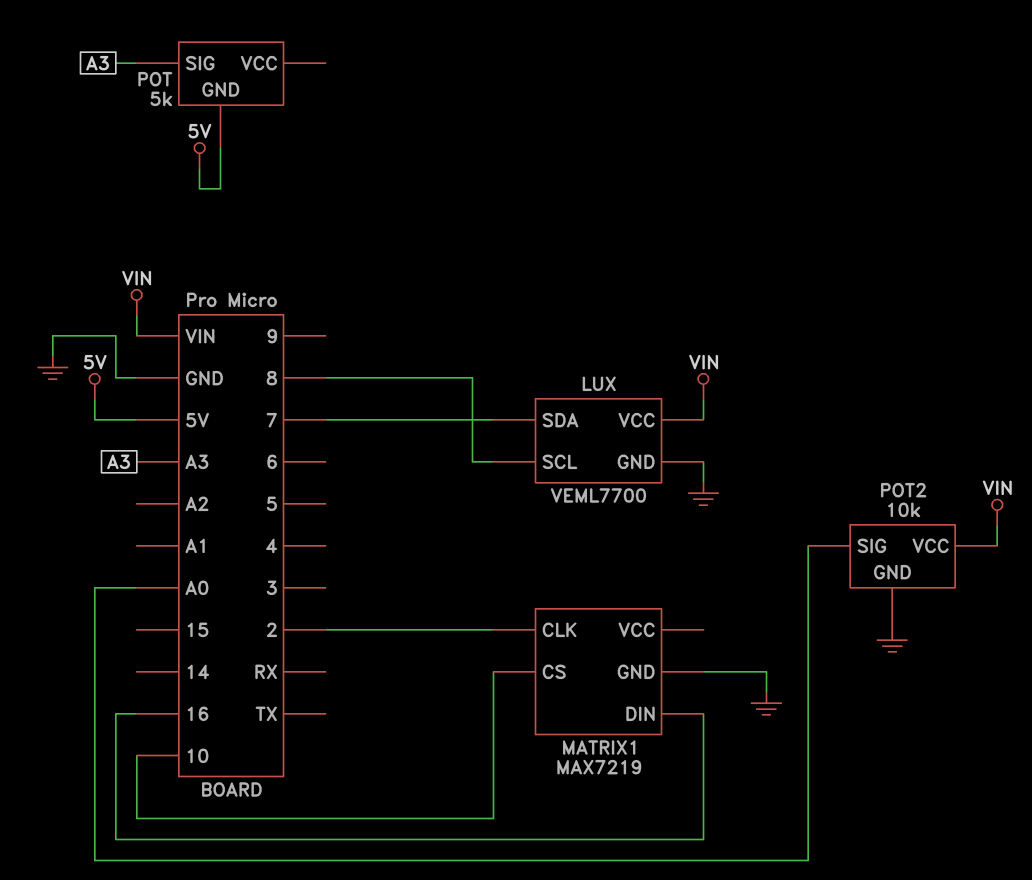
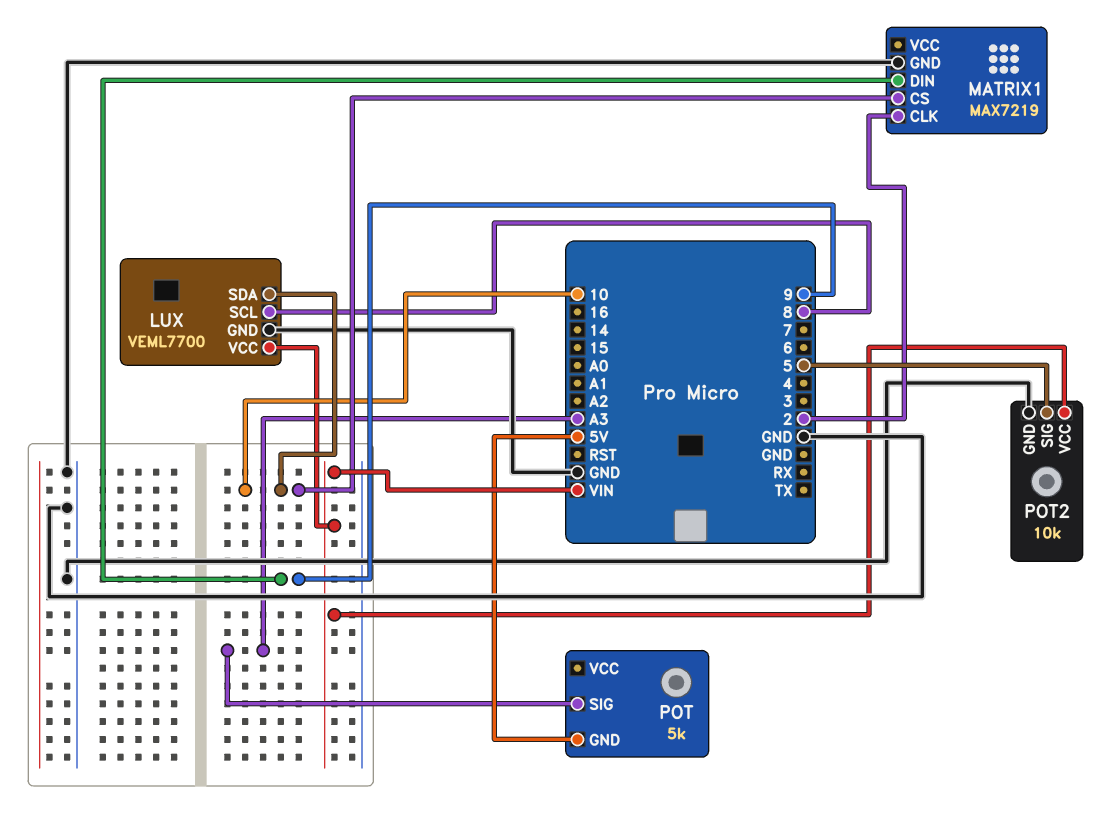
LUX pin SDA: 7 -> 10
MATRIX1 pin DIN: 16 -> 9
POT2 pin SIG: A0 -> 5

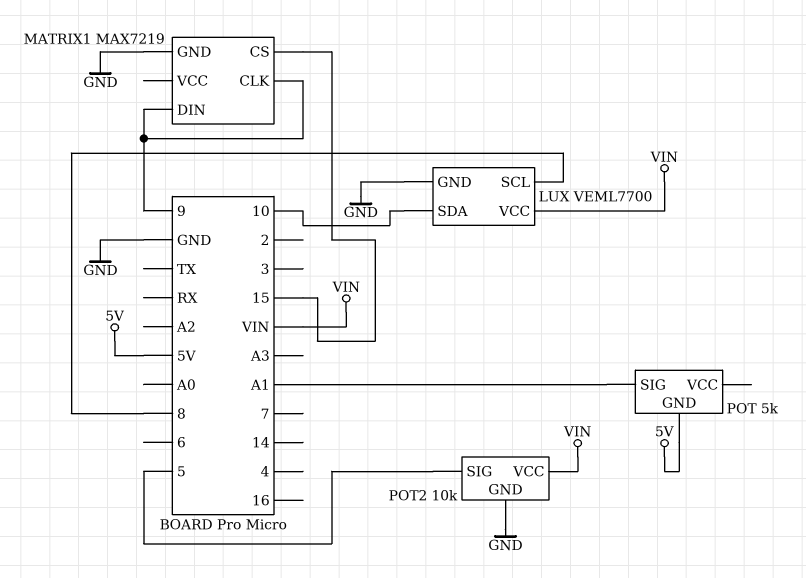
MATRIX1 pin CLK: 2 -> 9
MATRIX1 pin CS: 10 -> 15
POT pin SIG: A3 -> A1

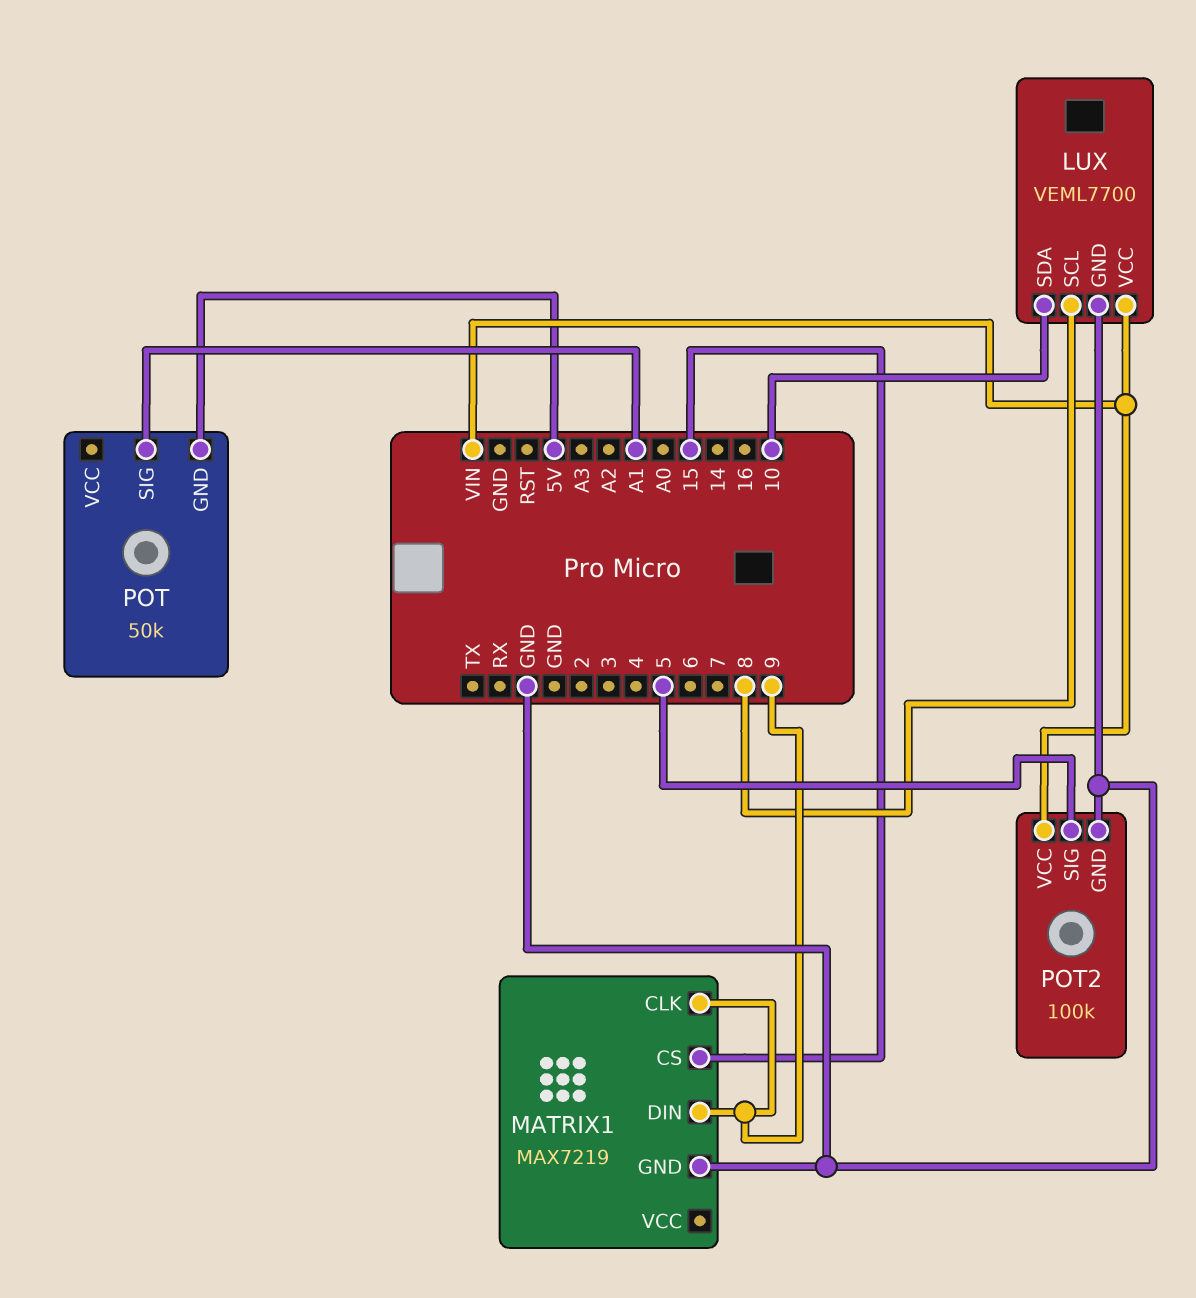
POT: 5k -> 50k
POT2: 10k -> 100k

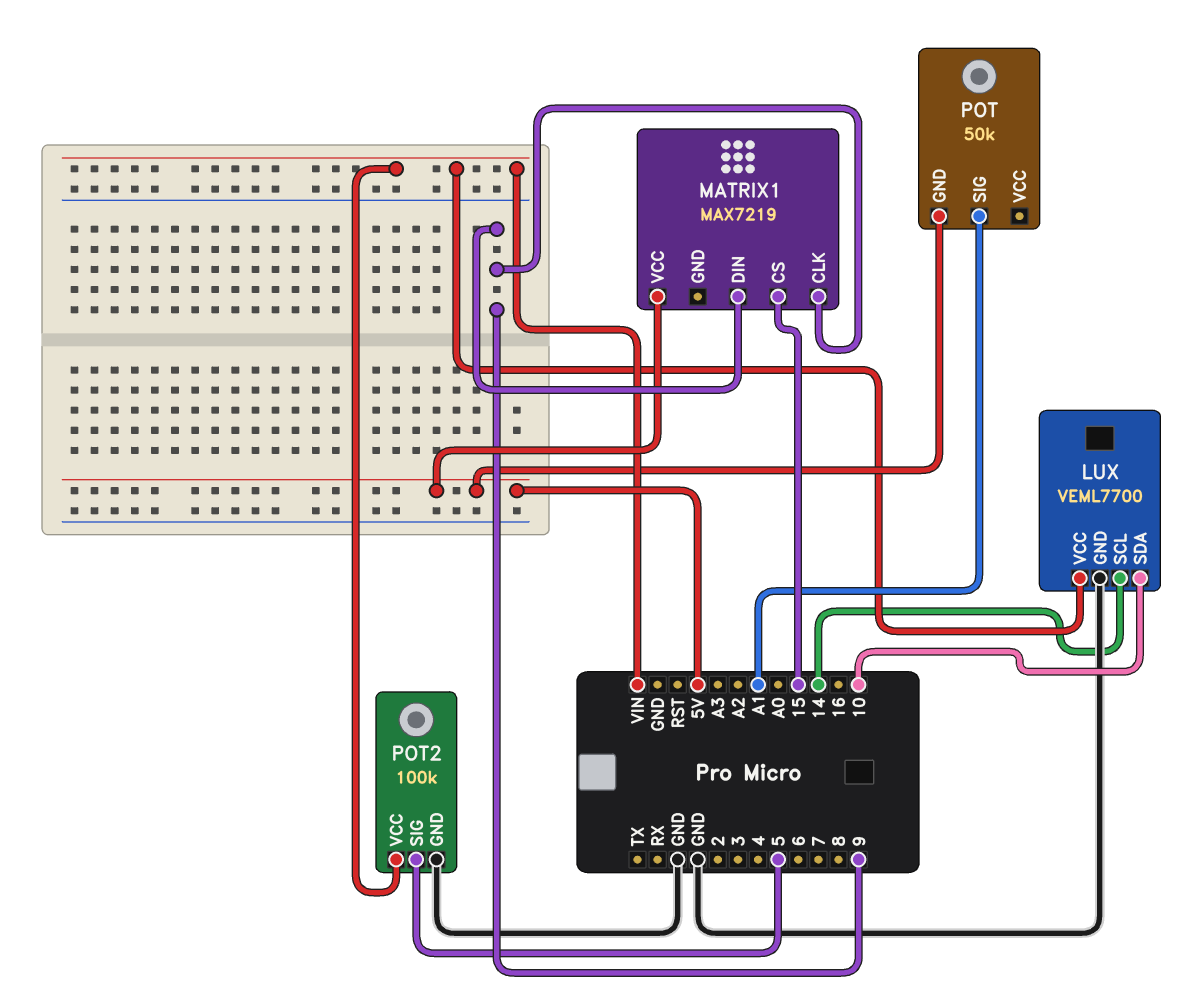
LUX pin SCL: 8 -> 14
MATRIX1 pin GND: GND -> none
MATRIX1 pin VCC: none -> 5V

